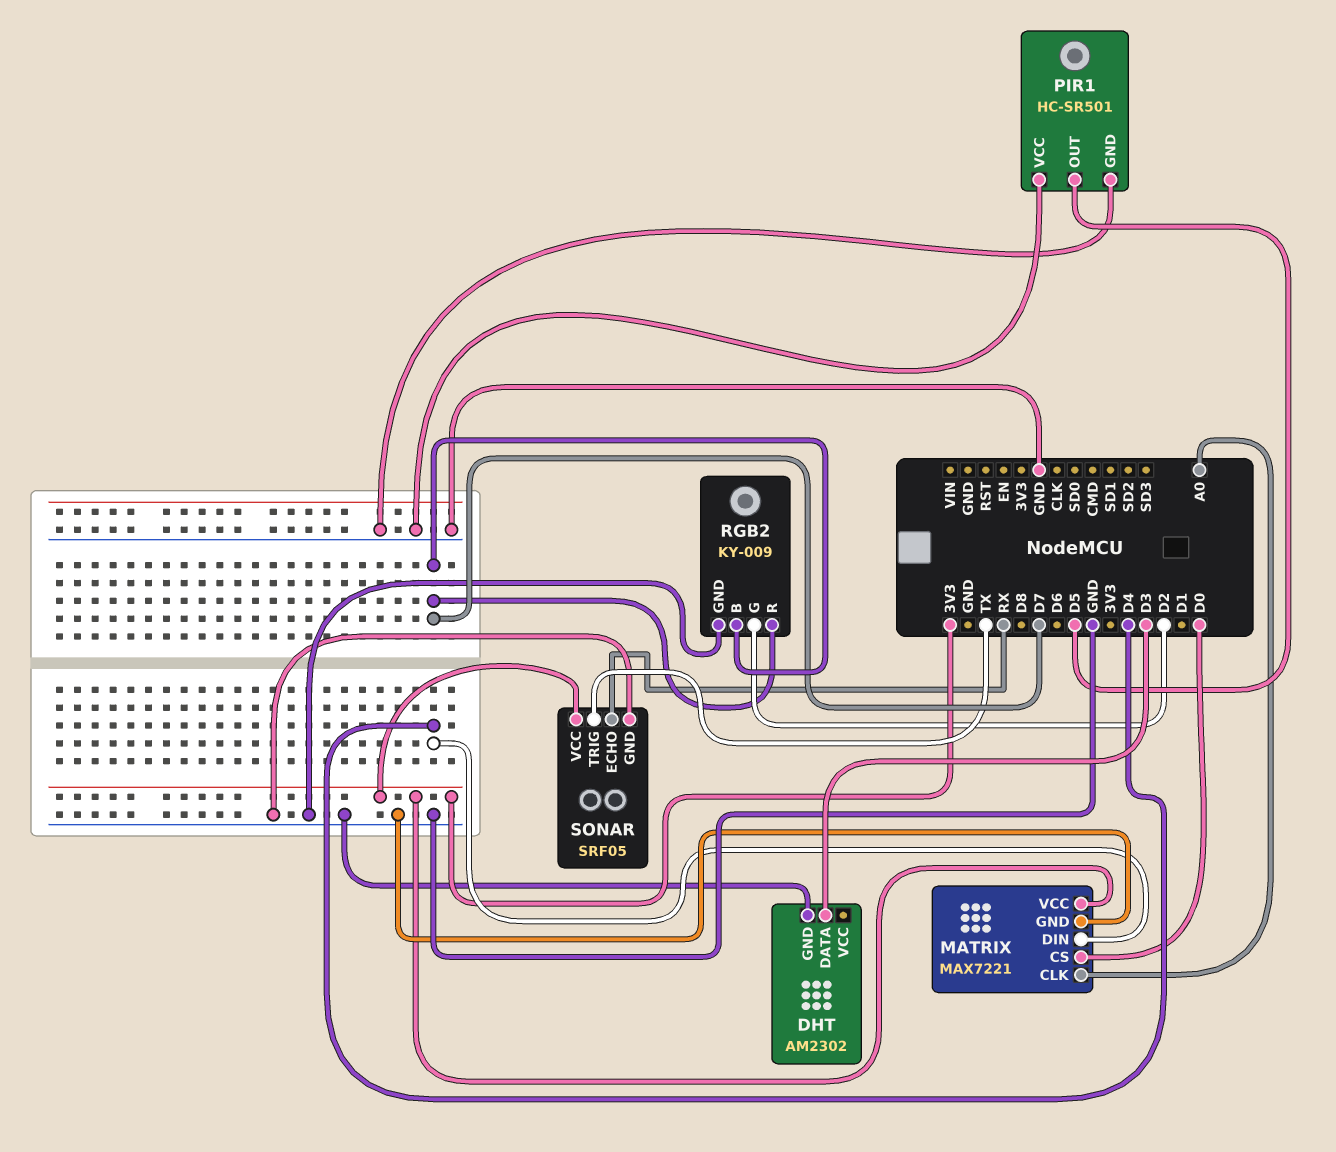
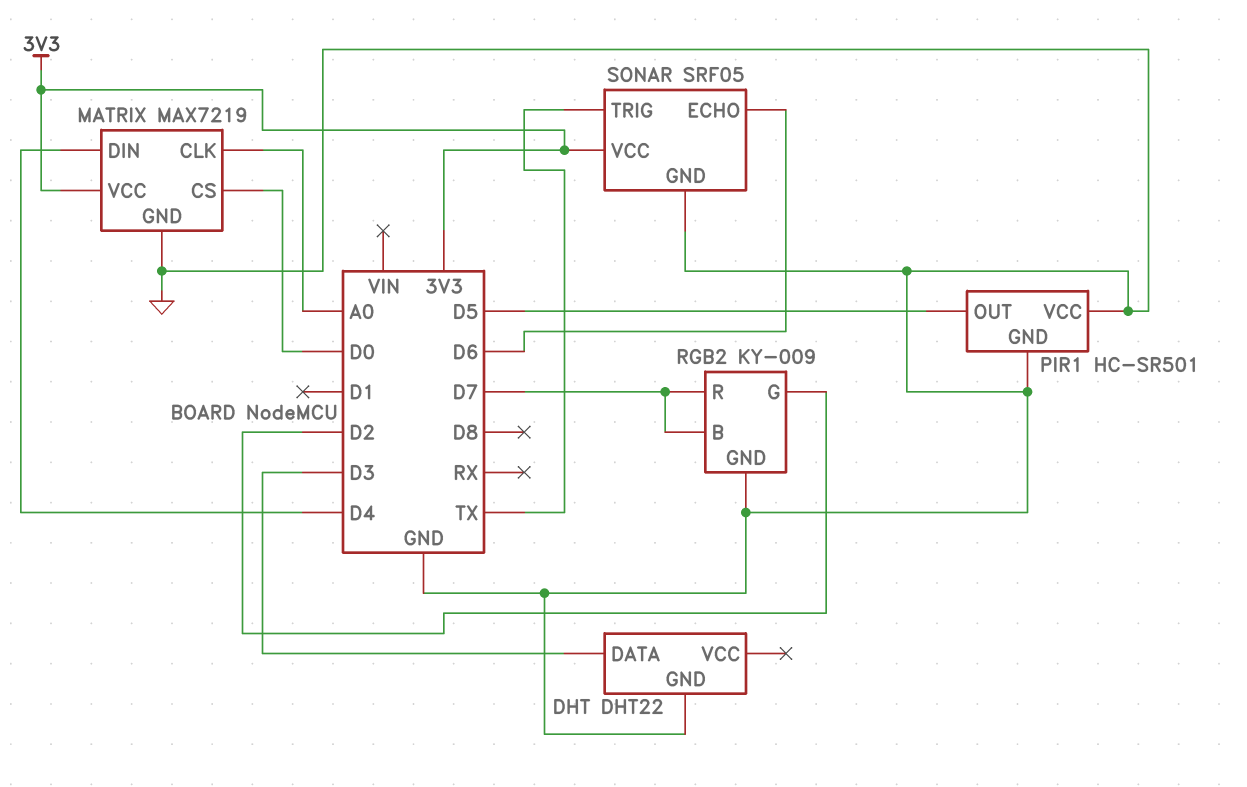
DHT: AM2302 -> DHT22
MATRIX: MAX7221 -> MAX7219
SONAR pin ECHO: RX -> D6

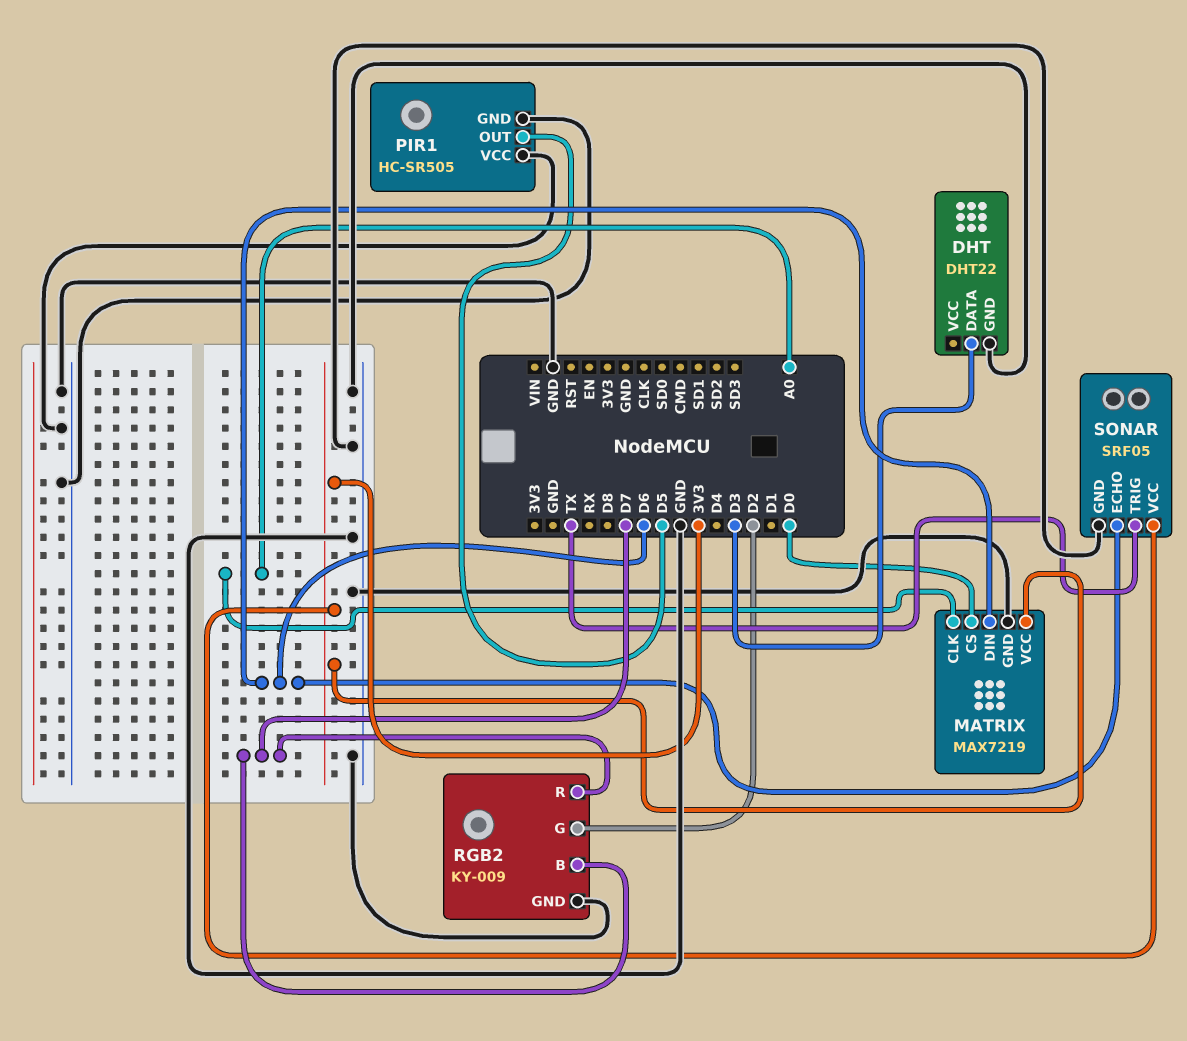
MATRIX pin DIN: D4 -> D6
PIR1: HC-SR501 -> HC-SR505

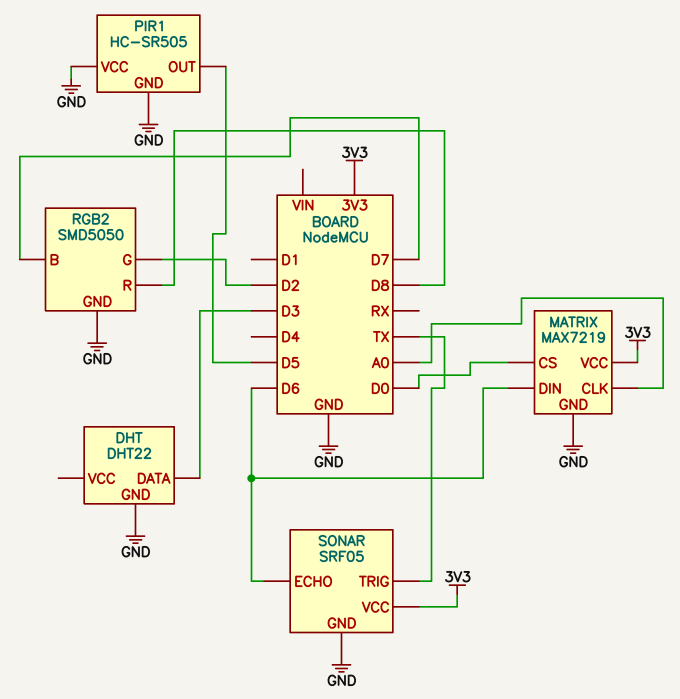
RGB2: KY-009 -> SMD5050
RGB2 pin R: D7 -> D8

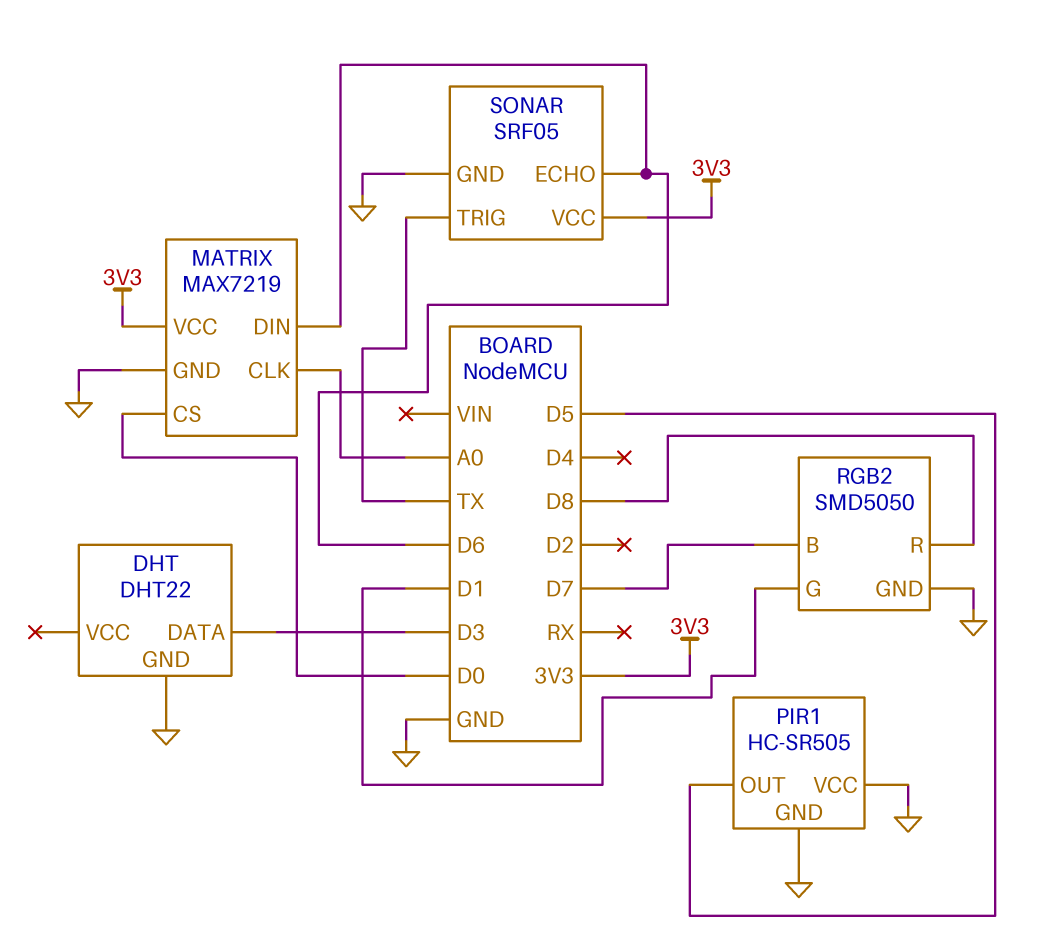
RGB2 pin G: D2 -> D1

